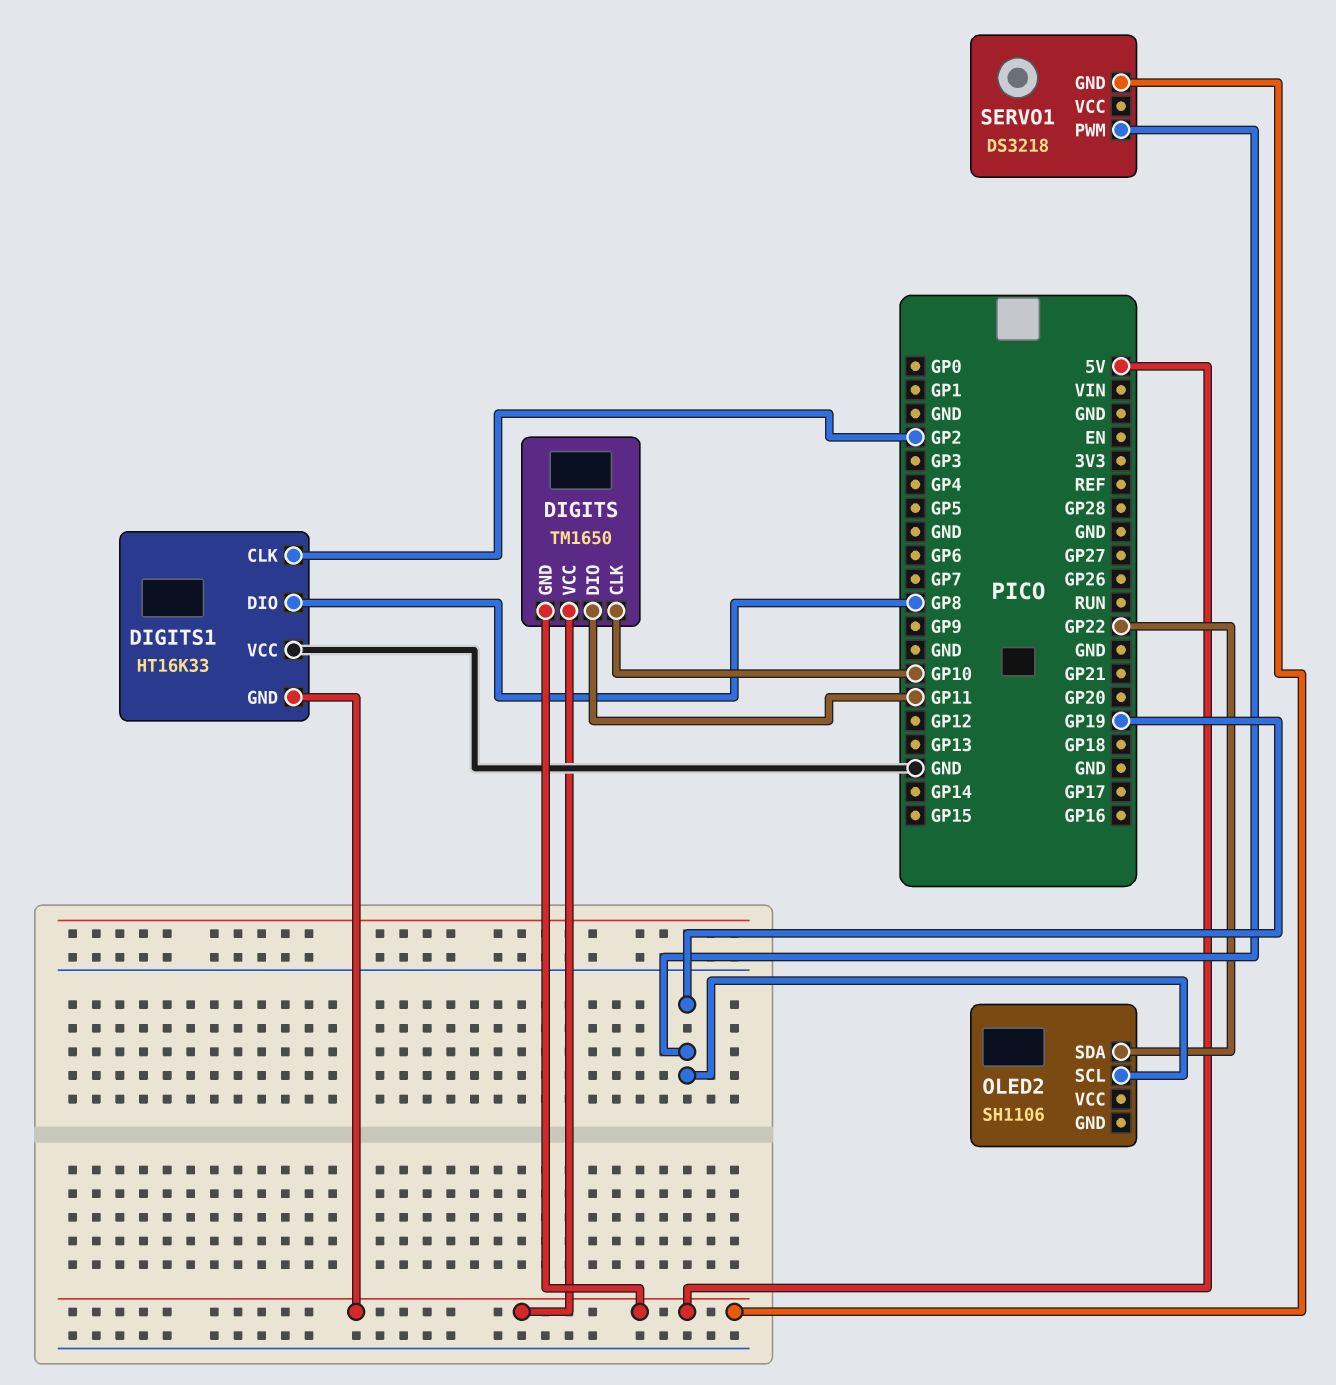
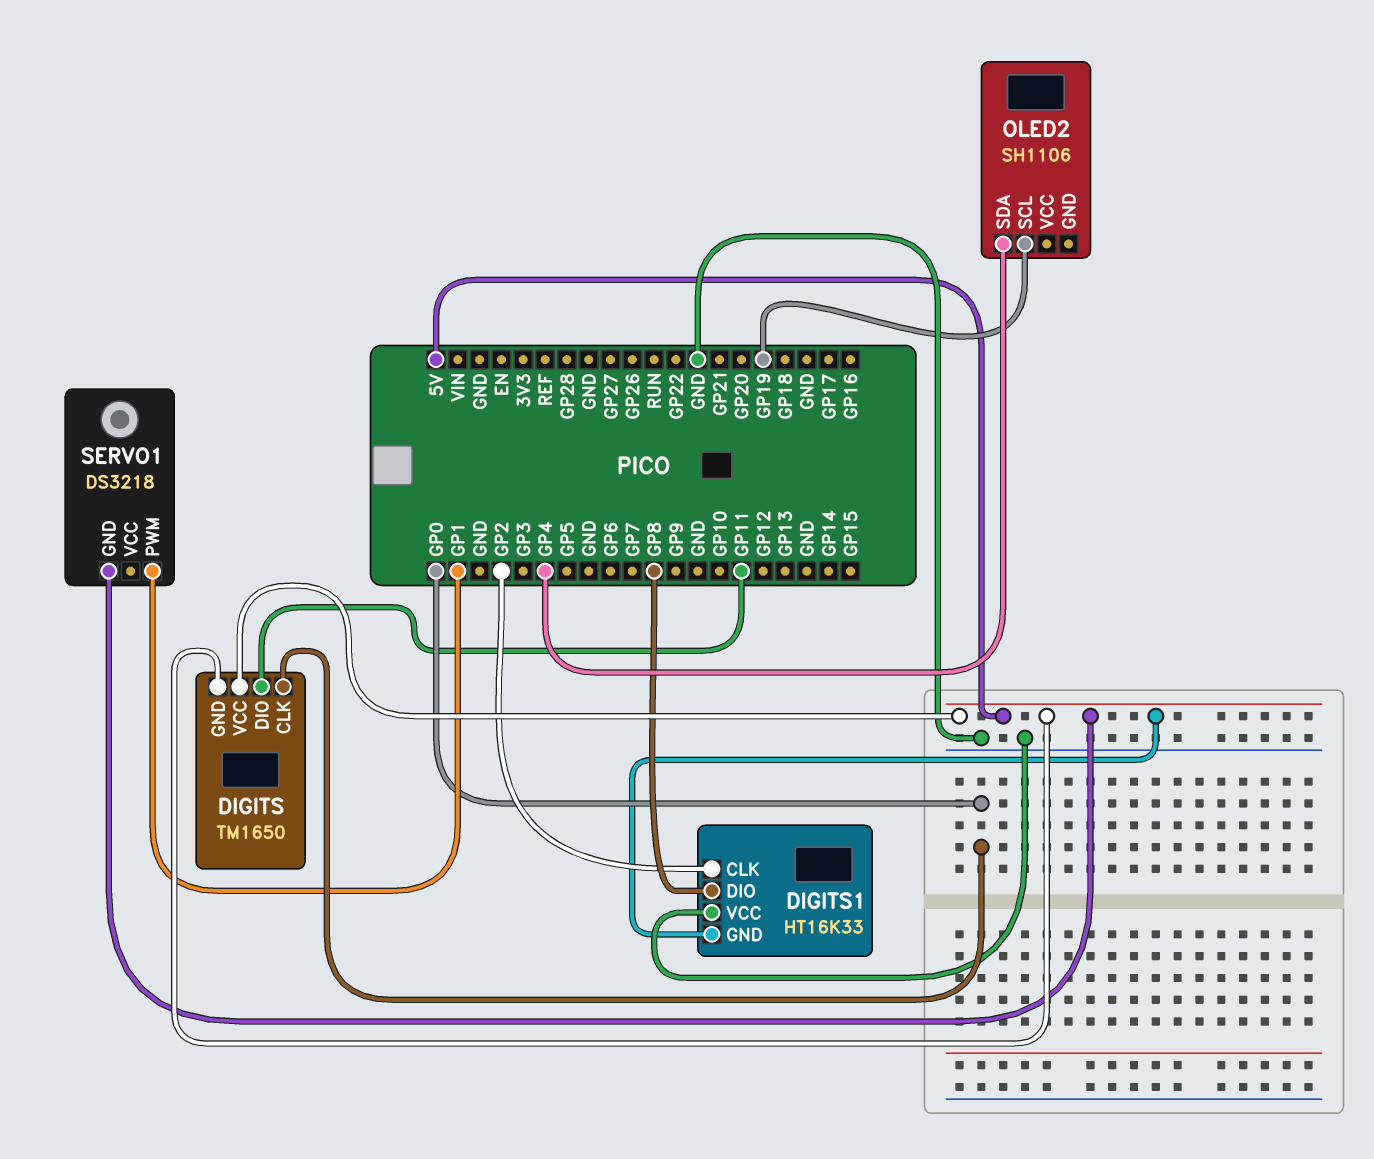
DIGITS pin CLK: GP10 -> GP0
OLED2 pin SDA: GP22 -> GP4
SERVO1 pin PWM: GP19 -> GP1

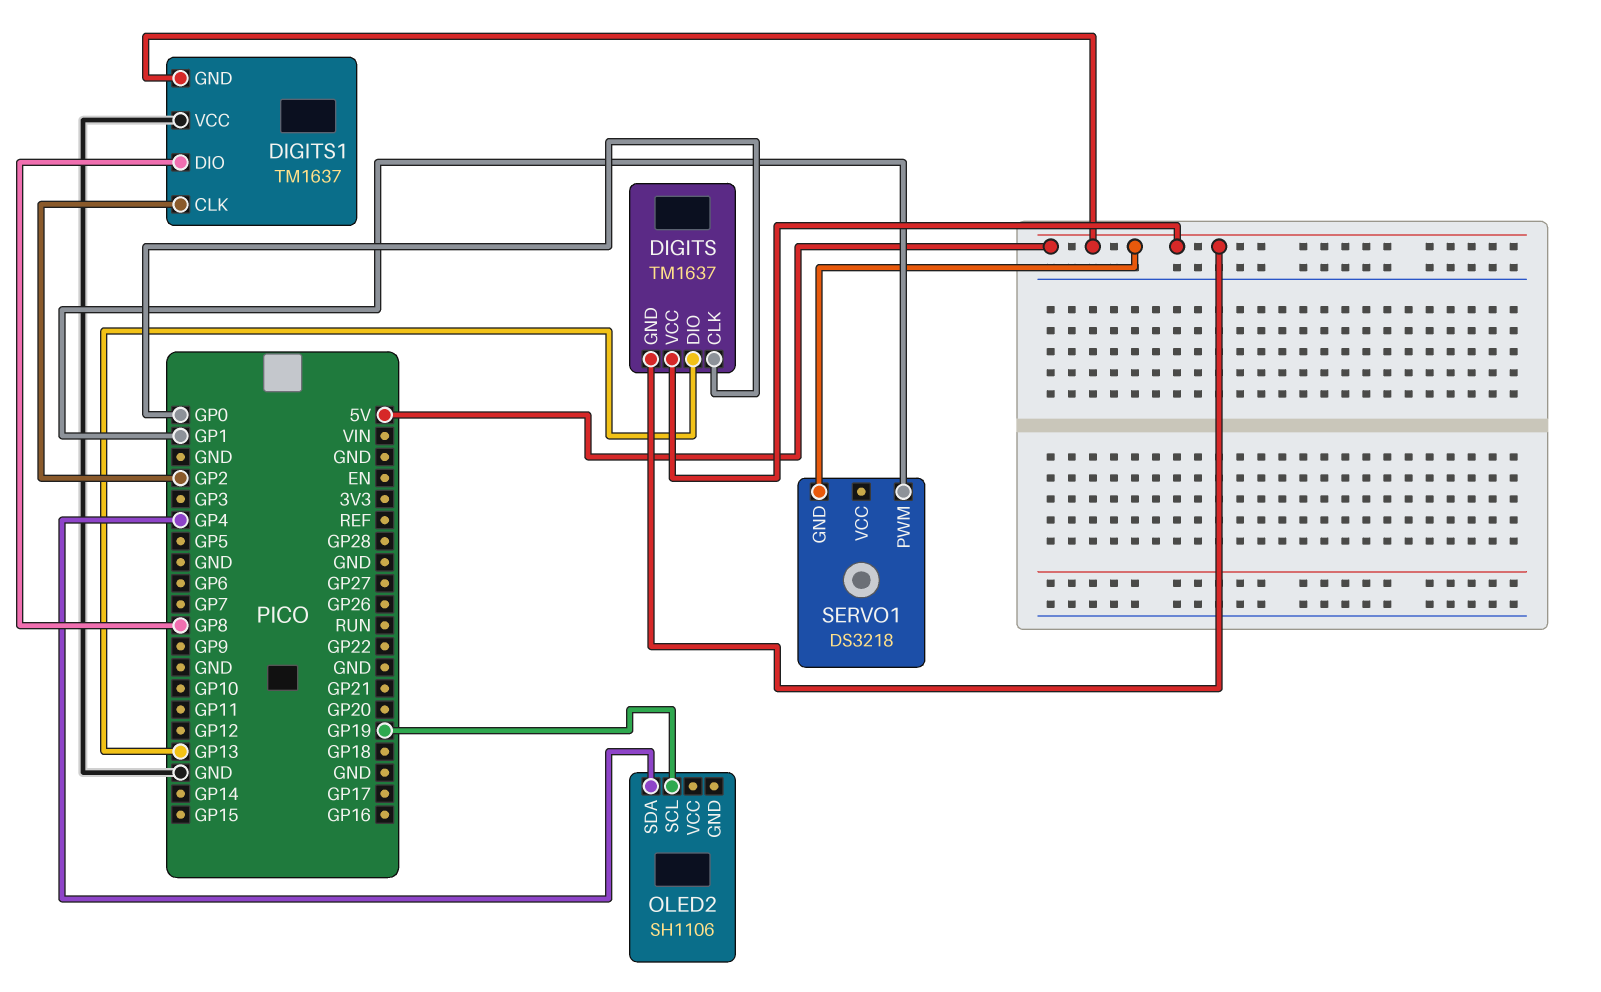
DIGITS: TM1650 -> TM1637
DIGITS pin DIO: GP11 -> GP13
DIGITS1: HT16K33 -> TM1637

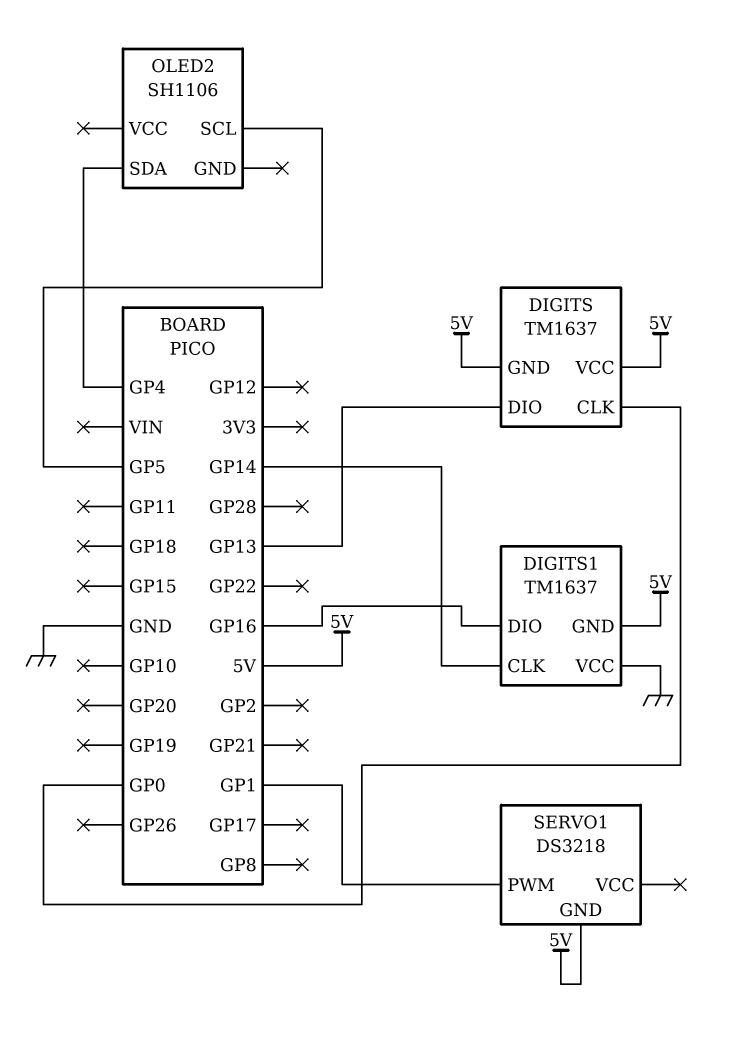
DIGITS1 pin CLK: GP2 -> GP14
DIGITS1 pin DIO: GP8 -> GP16
OLED2 pin SCL: GP19 -> GP5

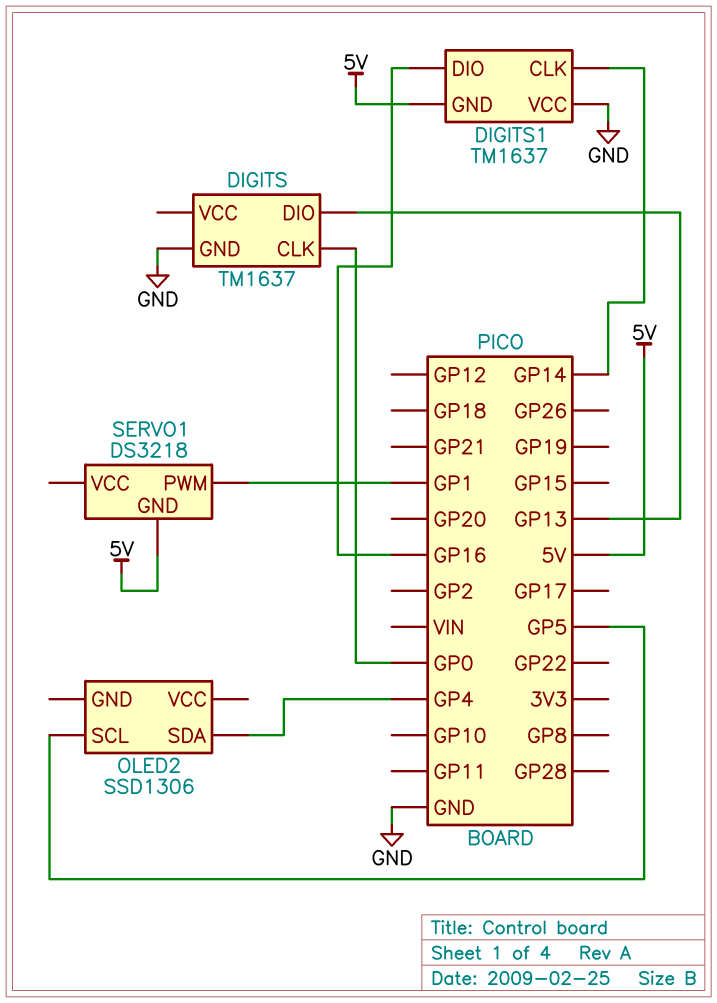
DIGITS pin GND: 5V -> GND
DIGITS pin VCC: 5V -> none
OLED2: SH1106 -> SSD1306

